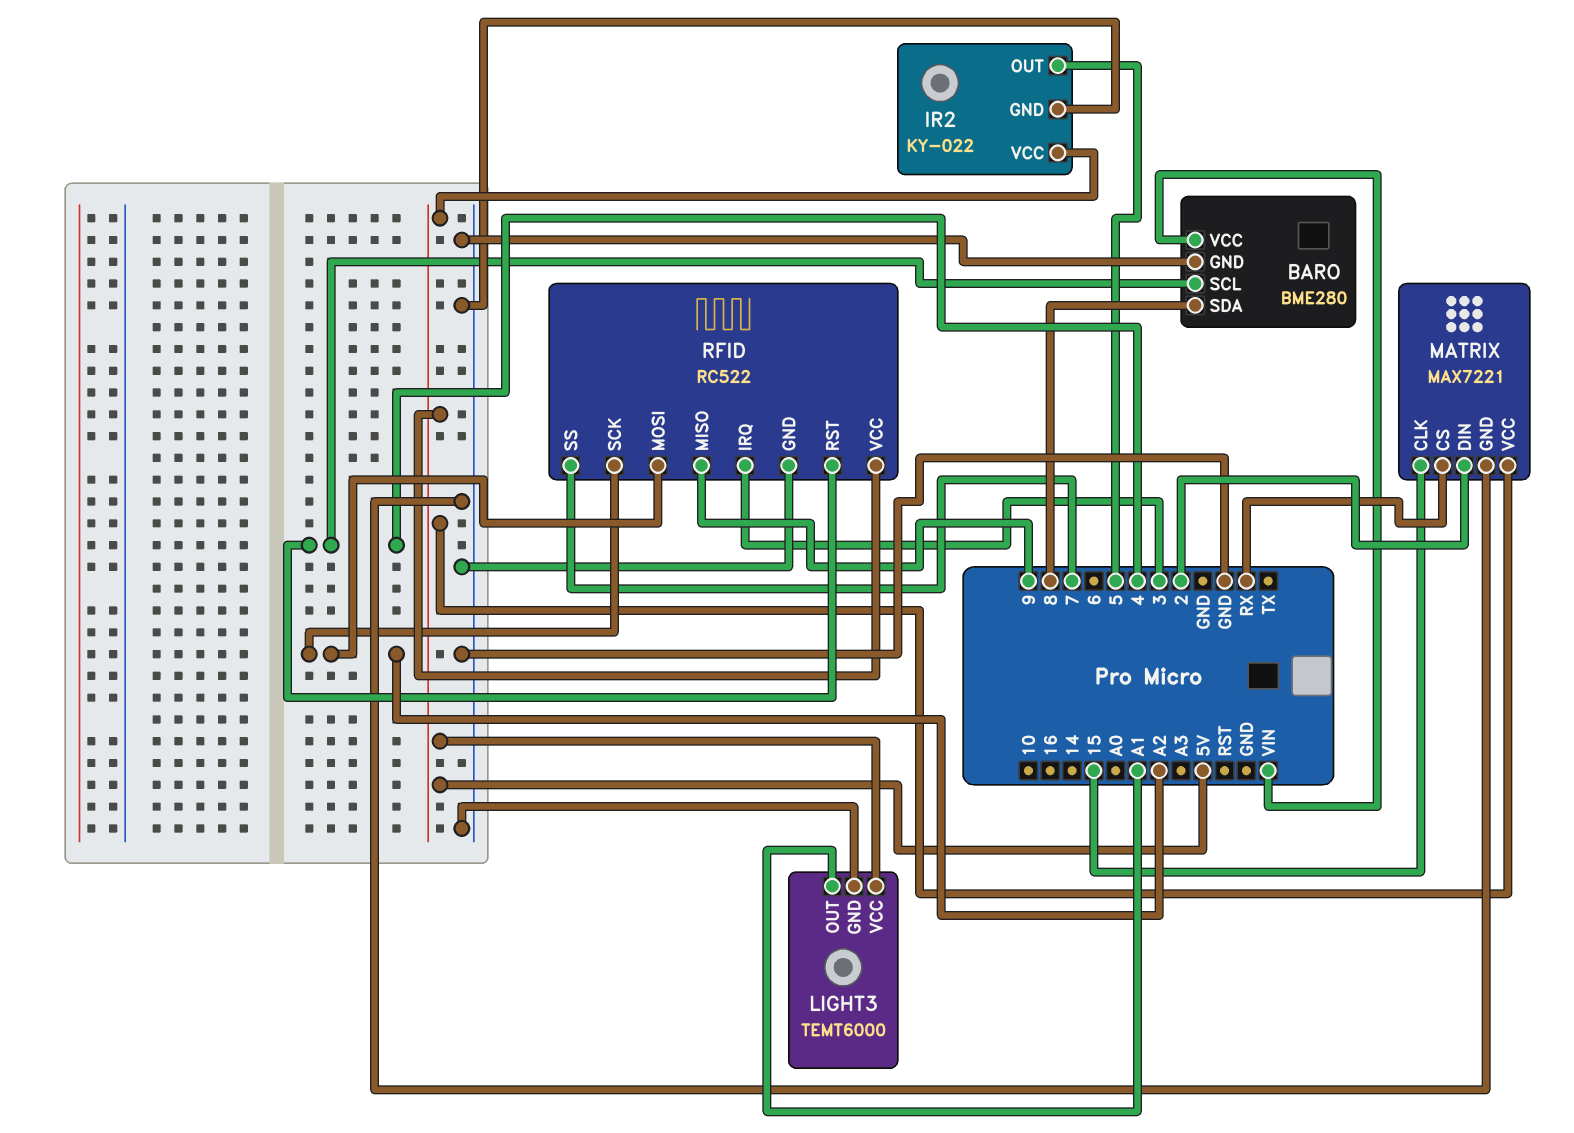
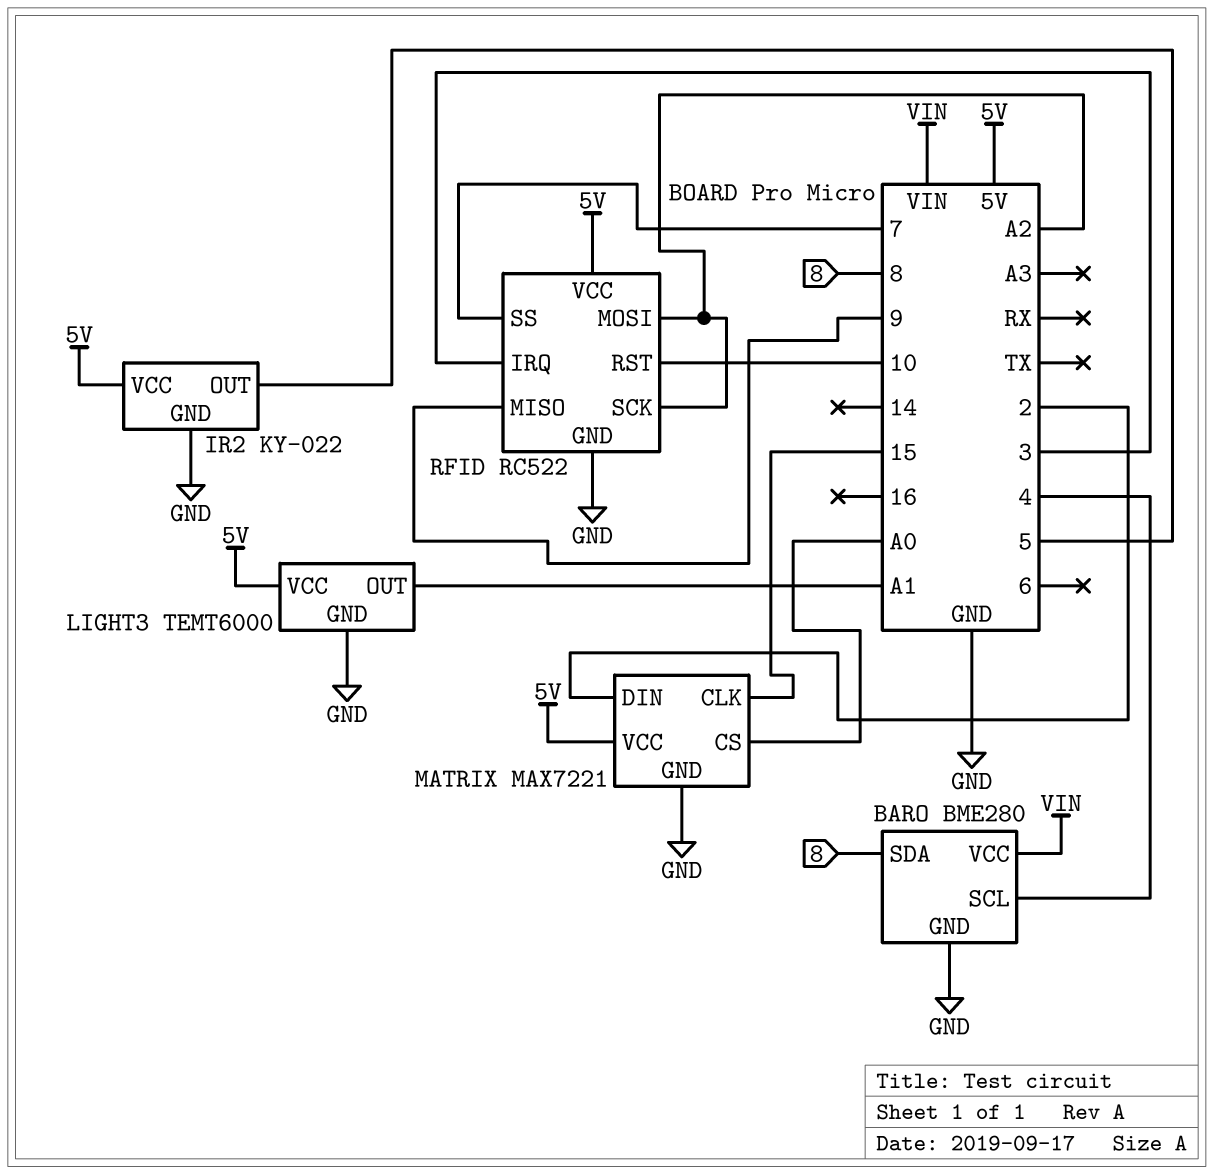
MATRIX pin CS: RX -> A0
RFID pin RST: 4 -> 10

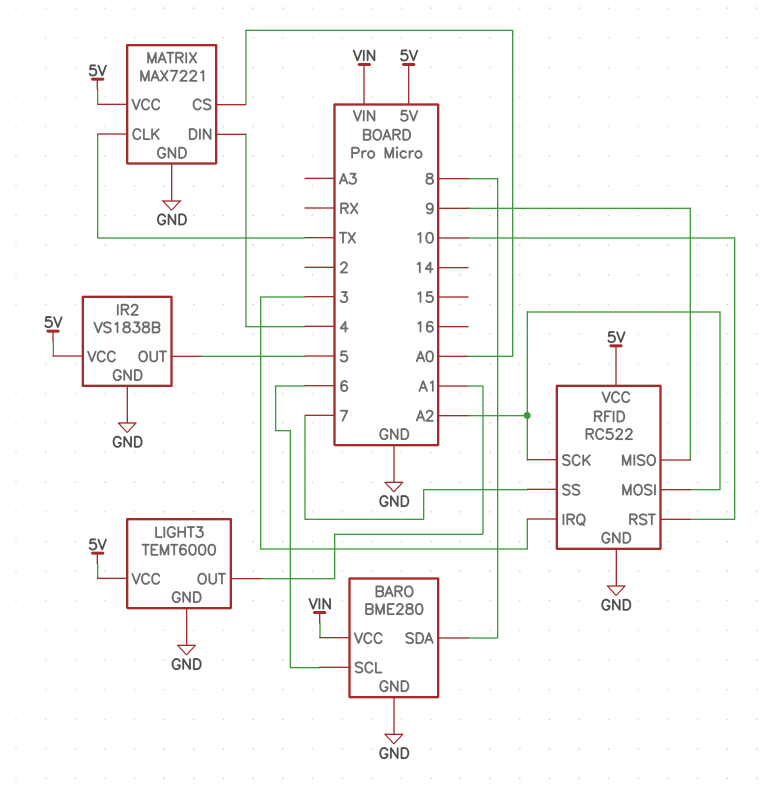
BARO pin SCL: 4 -> 6
IR2: KY-022 -> VS1838B
MATRIX pin CLK: 15 -> TX
MATRIX pin DIN: 2 -> 4

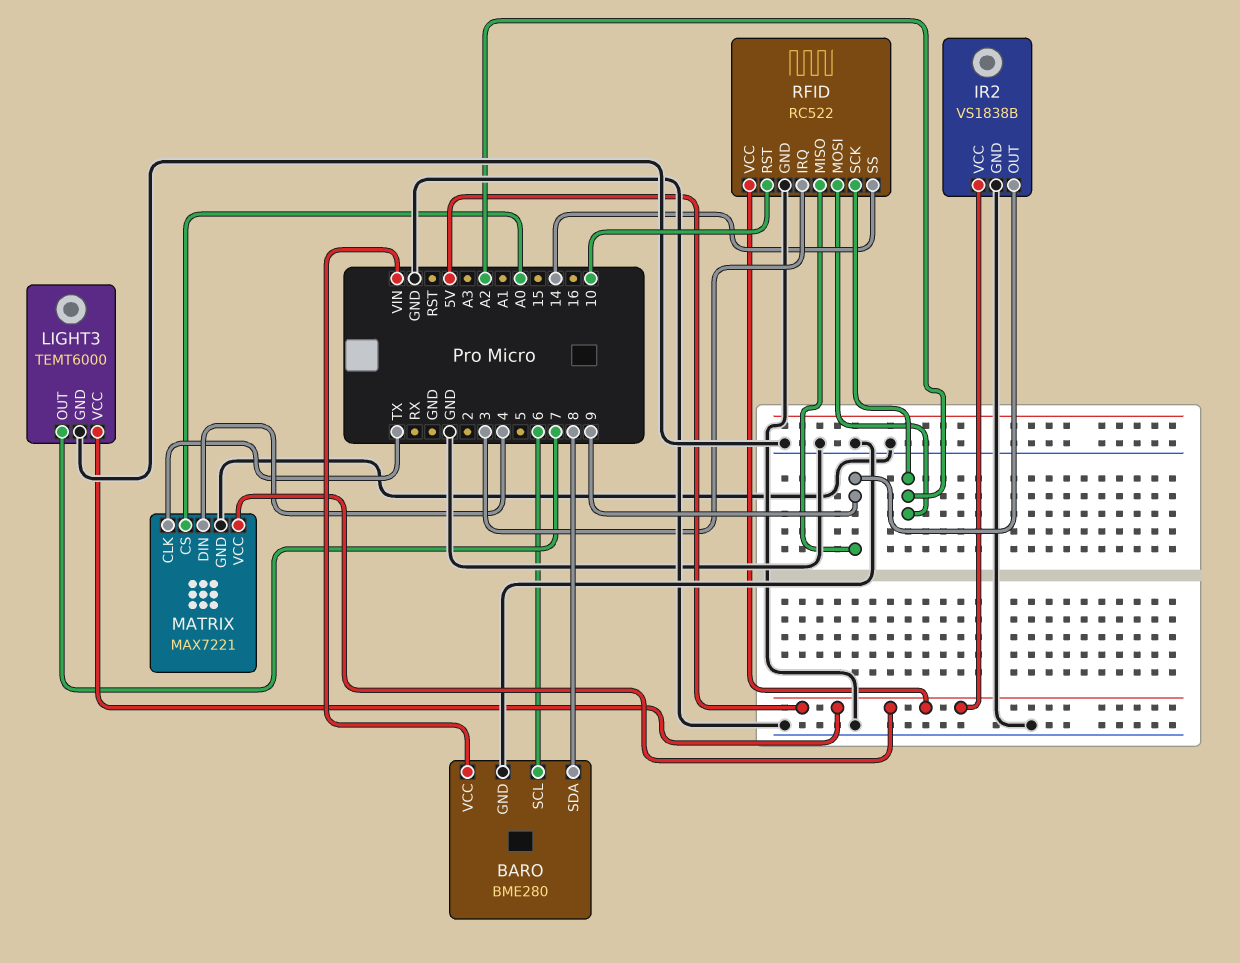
IR2 pin OUT: 5 -> 9
LIGHT3 pin OUT: A1 -> 7
RFID pin SS: 7 -> 14

